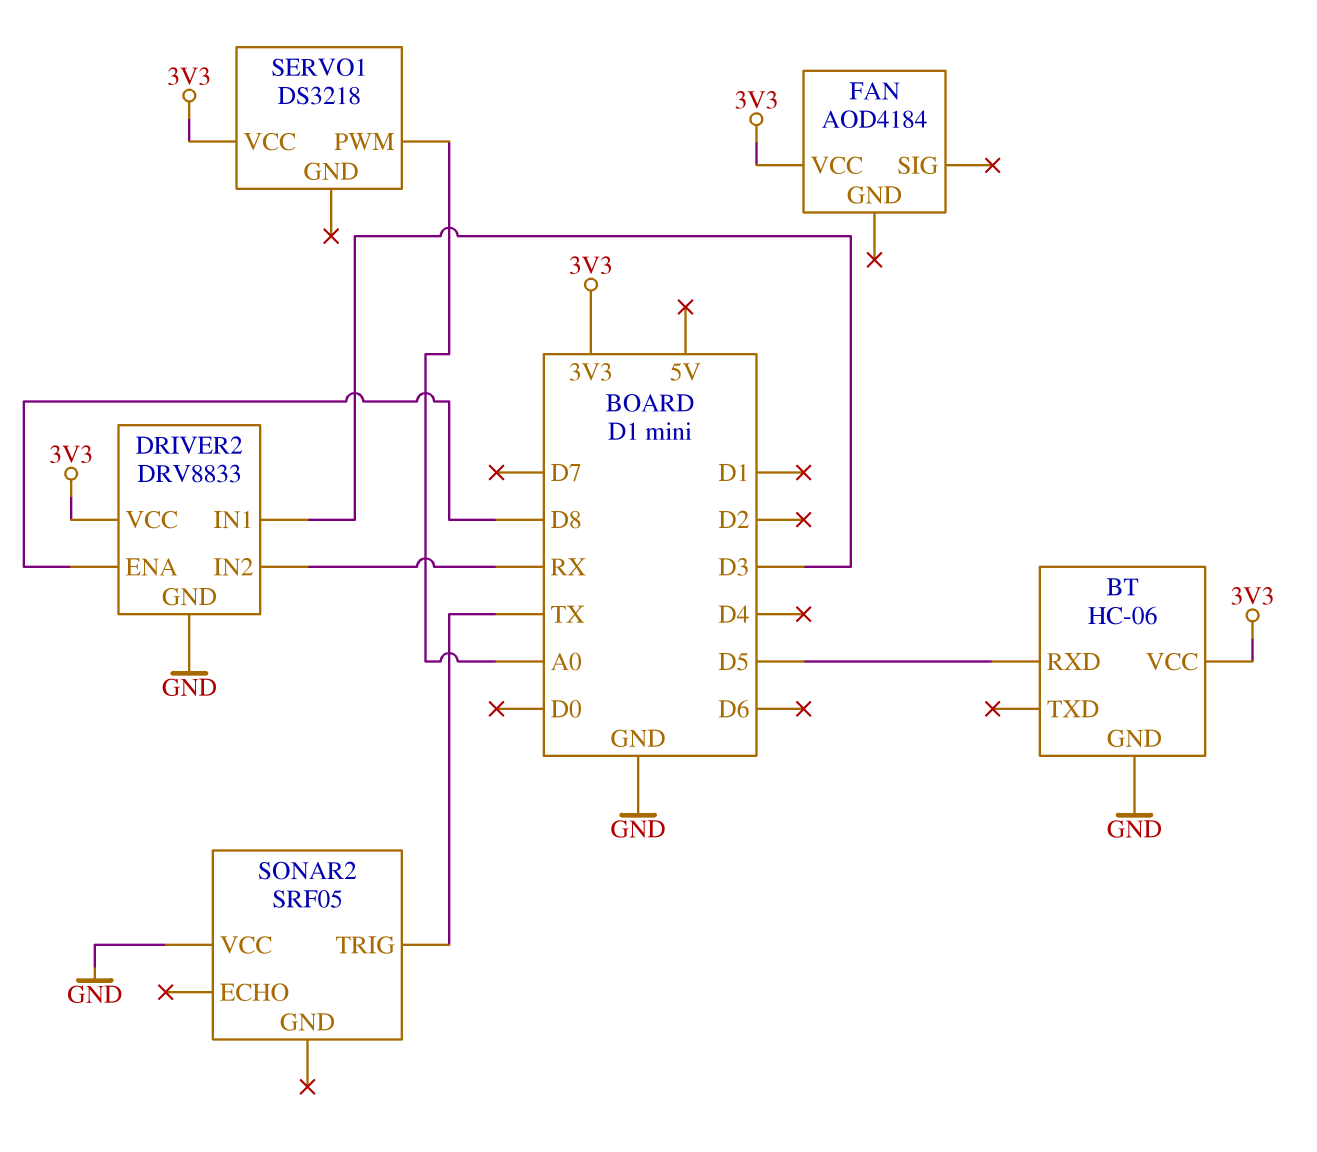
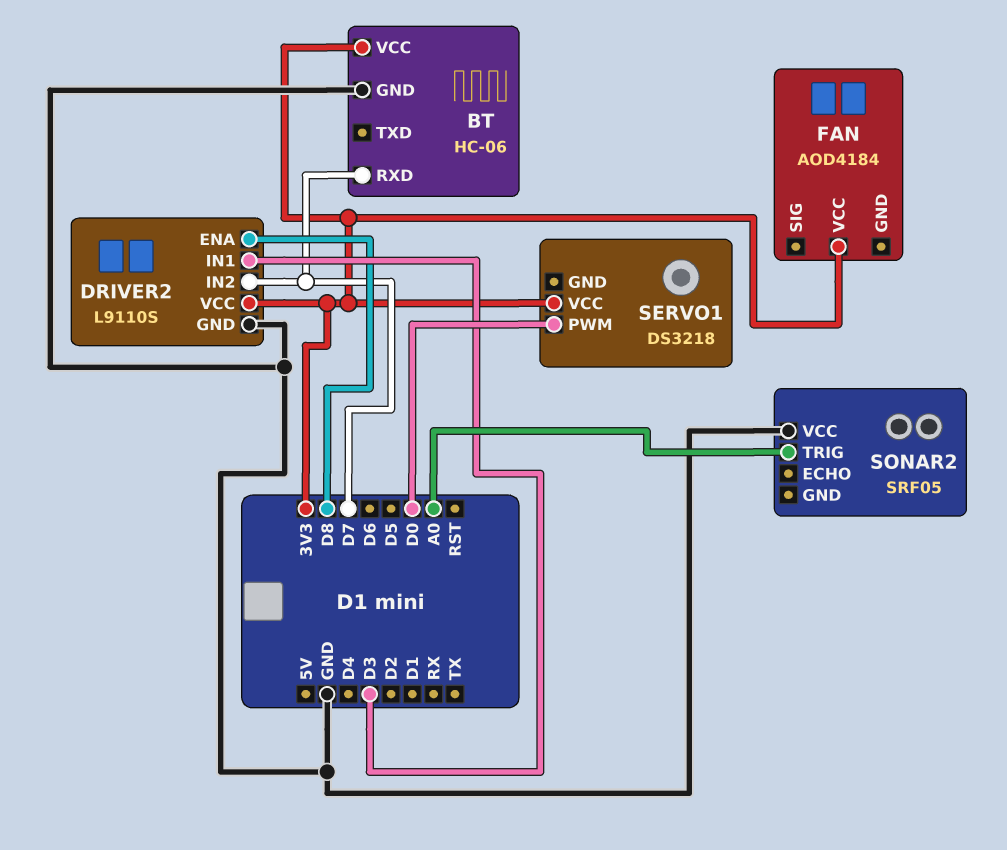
BT pin RXD: D5 -> D7
DRIVER2: DRV8833 -> L9110S
DRIVER2 pin IN2: RX -> D7
SERVO1 pin PWM: A0 -> D0
SONAR2 pin TRIG: TX -> A0

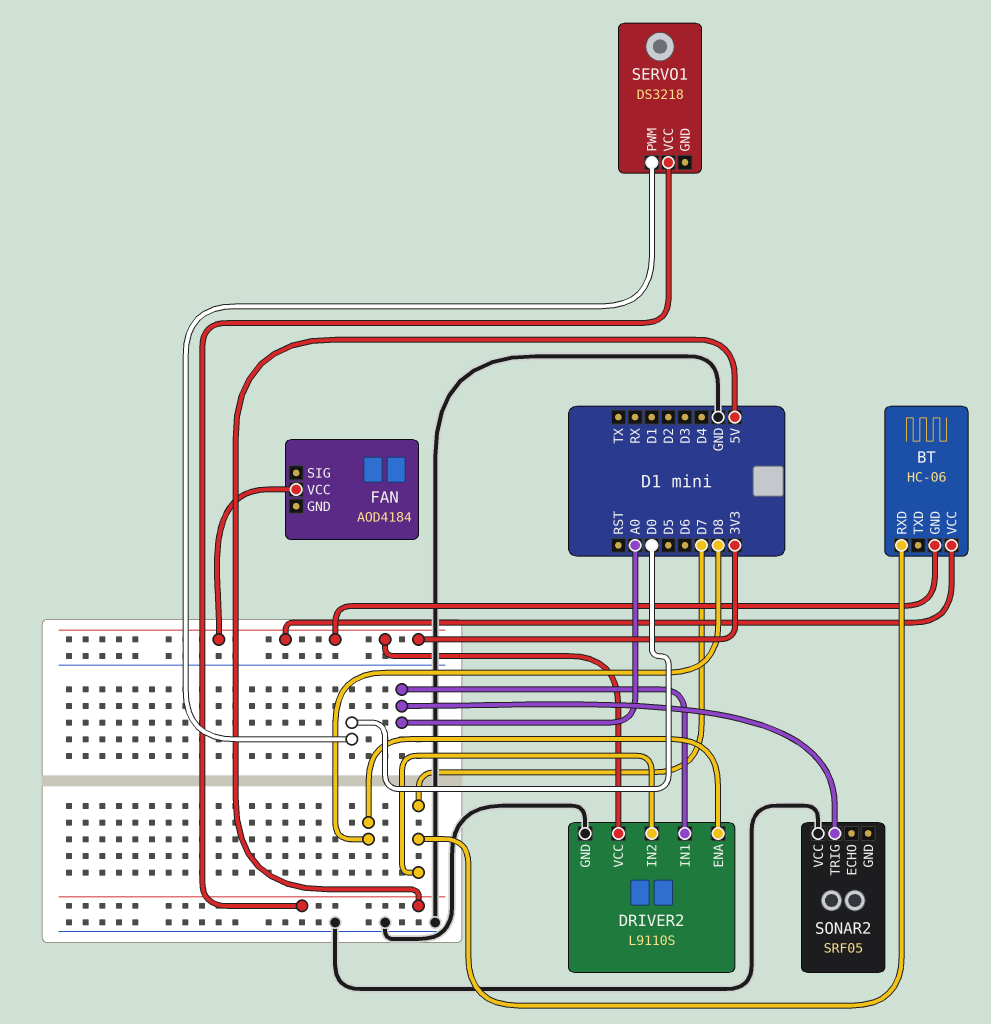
BT pin GND: GND -> 3V3
DRIVER2 pin IN1: D3 -> A0
SERVO1 pin VCC: 3V3 -> 5V

